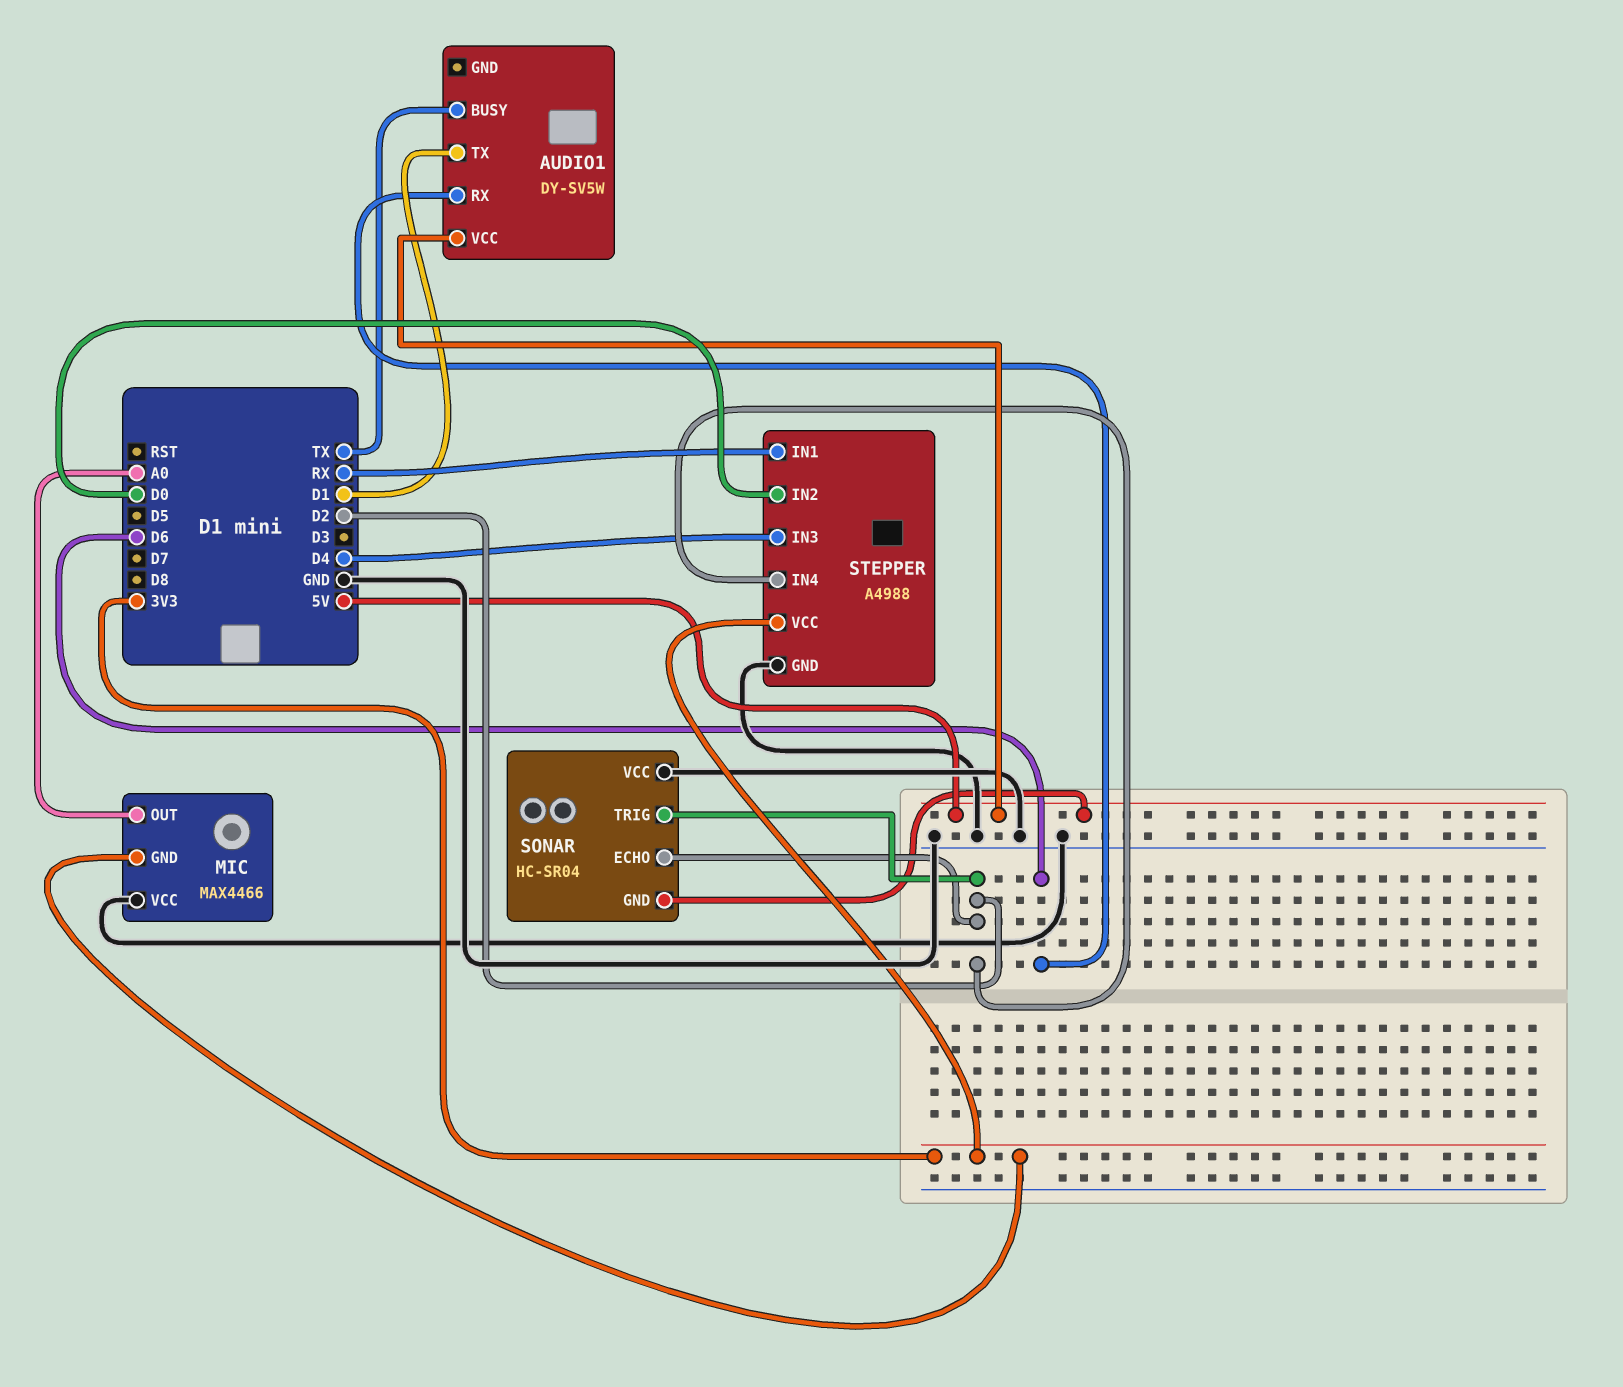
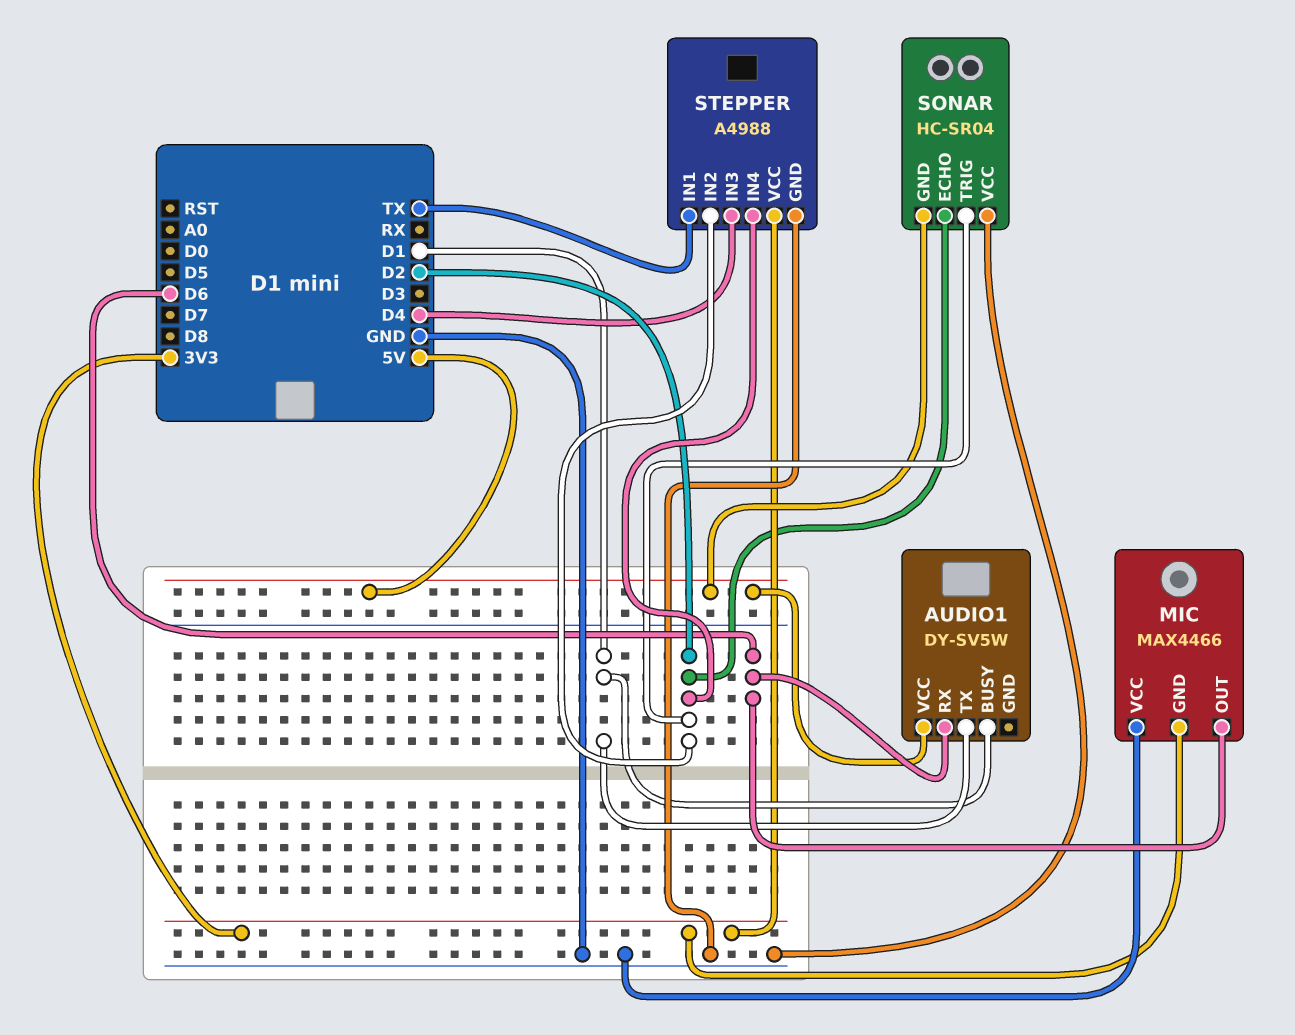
AUDIO1 pin BUSY: TX -> D1
MIC pin OUT: A0 -> D6
STEPPER pin IN1: RX -> TX
STEPPER pin IN2: D0 -> D2

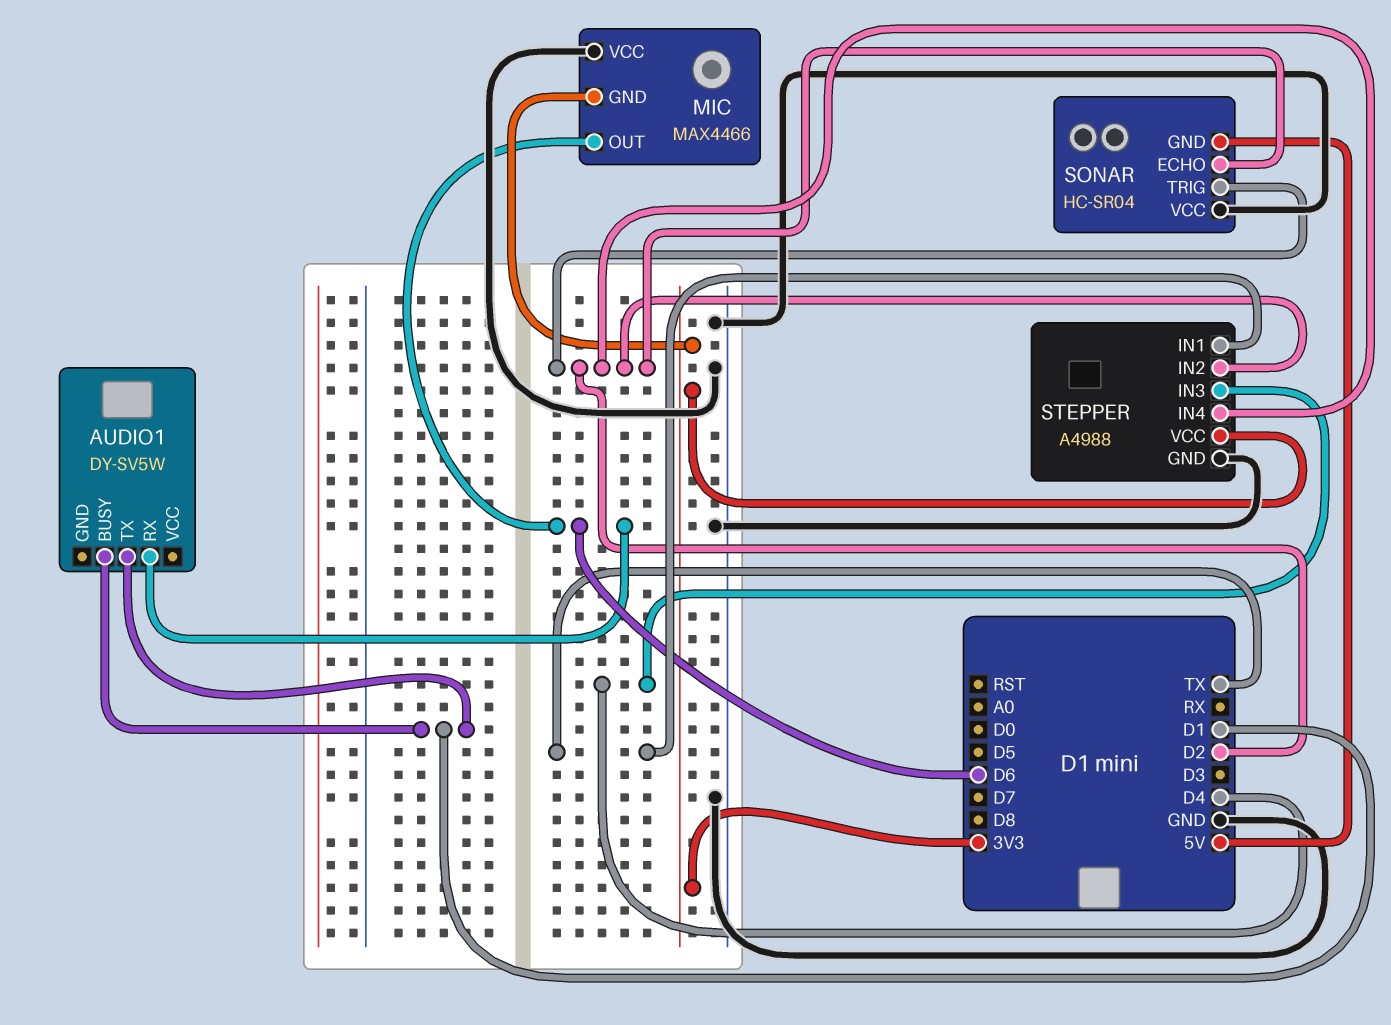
AUDIO1 pin VCC: 5V -> none

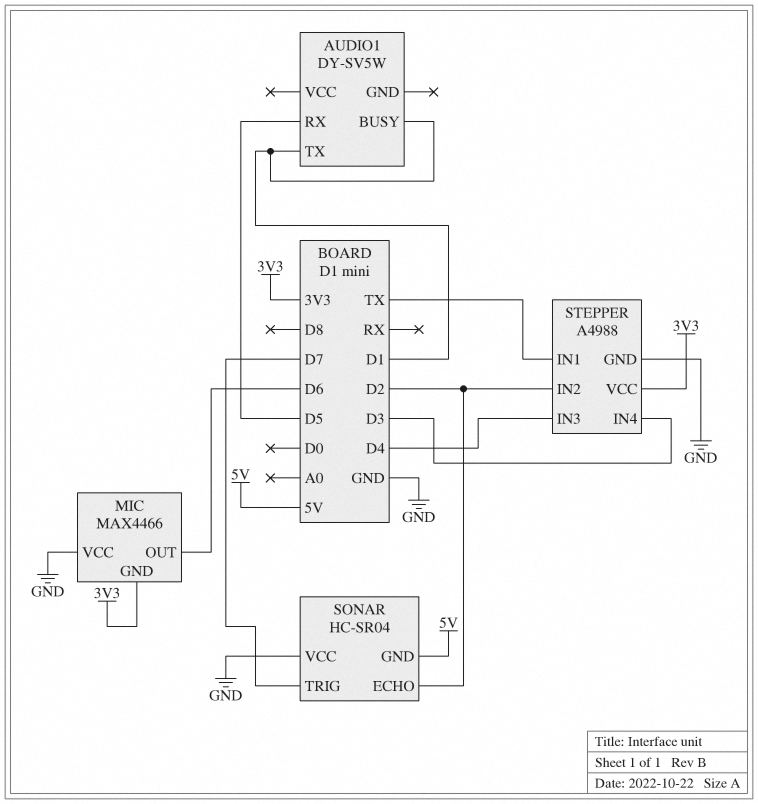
AUDIO1 pin RX: D6 -> D5
SONAR pin TRIG: D2 -> D7
STEPPER pin IN4: D2 -> D3

